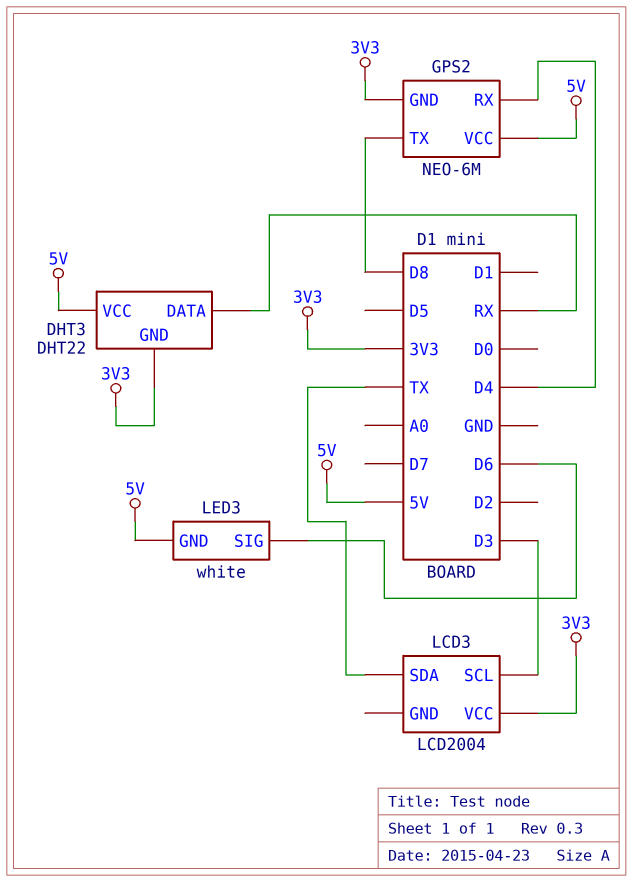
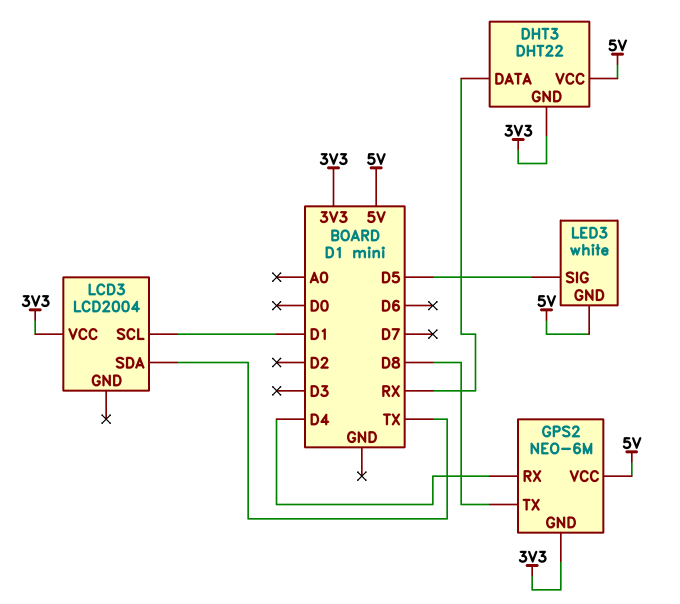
LCD3 pin SCL: D3 -> D1
LED3 pin SIG: D6 -> D5

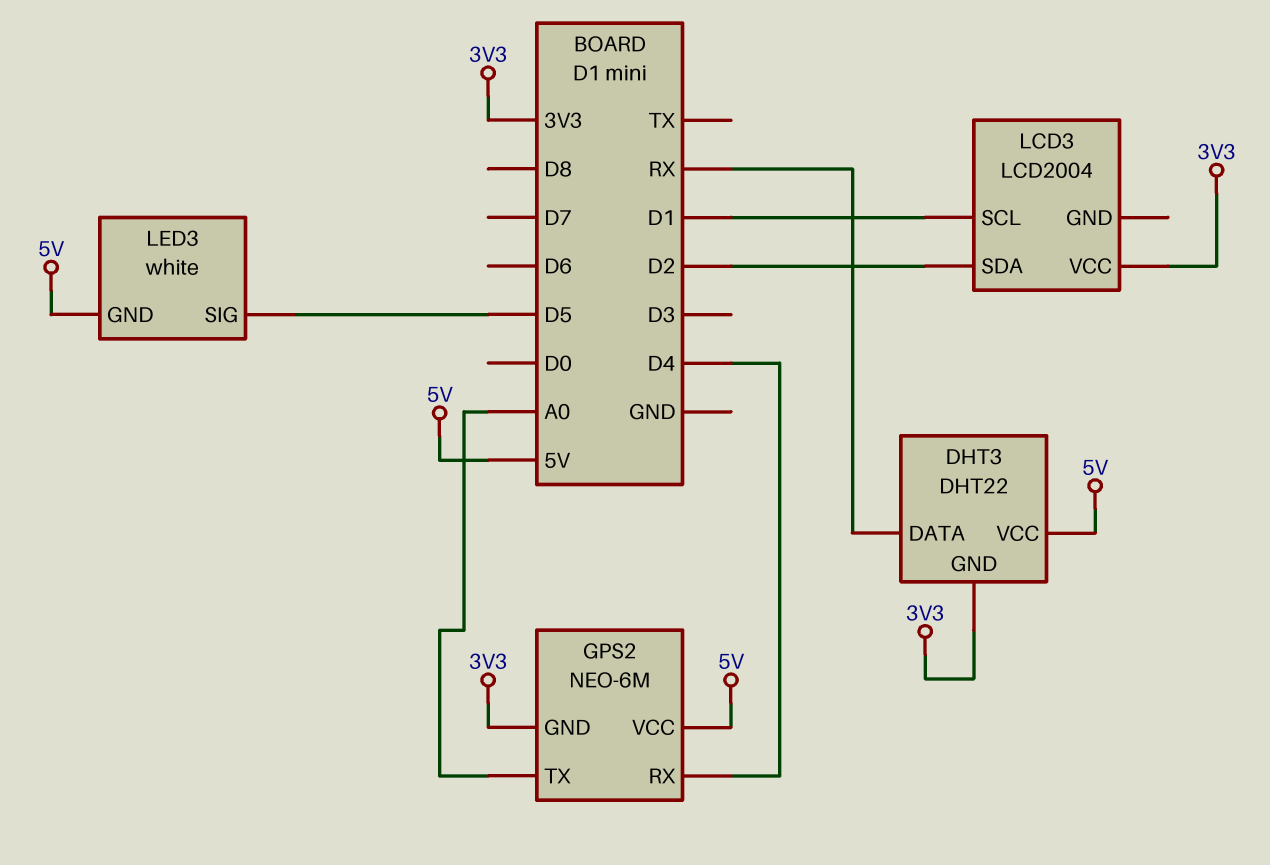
GPS2 pin TX: D8 -> A0
LCD3 pin SDA: TX -> D2

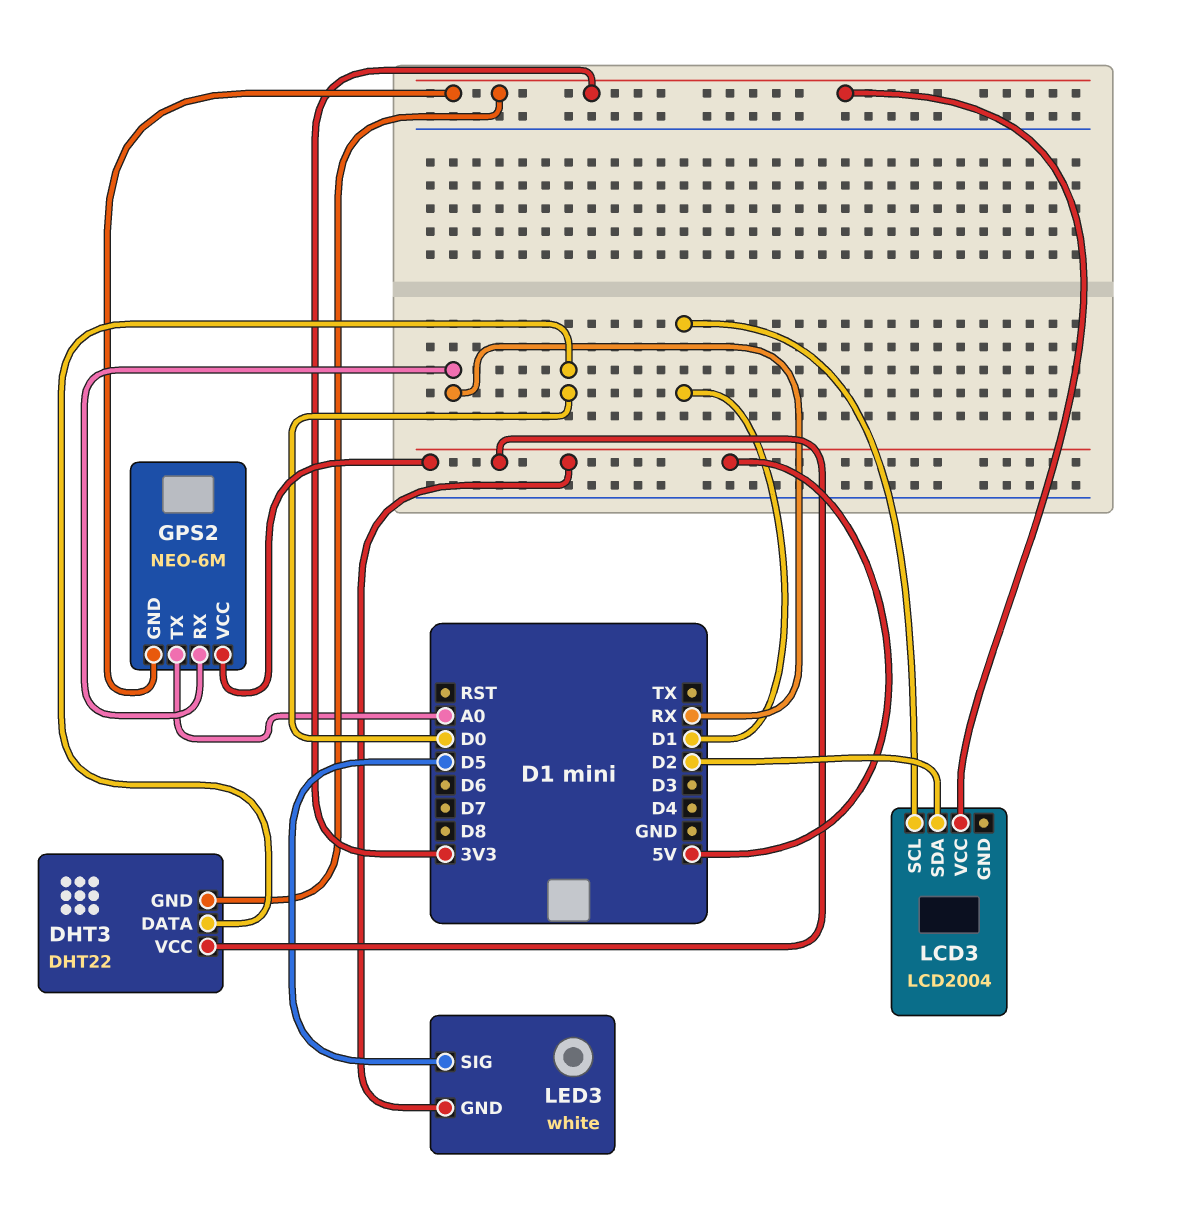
DHT3 pin DATA: RX -> D0
GPS2 pin RX: D4 -> RX

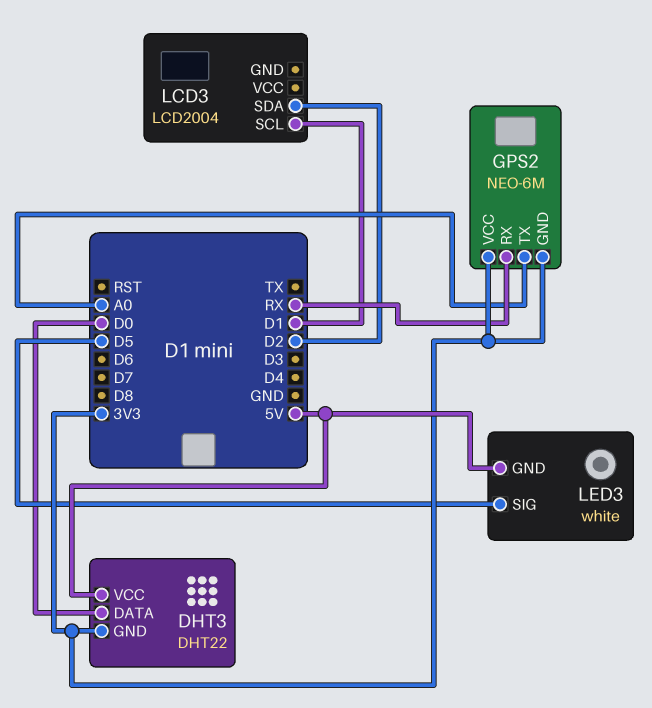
GPS2 pin VCC: 5V -> 3V3
LCD3 pin VCC: 3V3 -> none

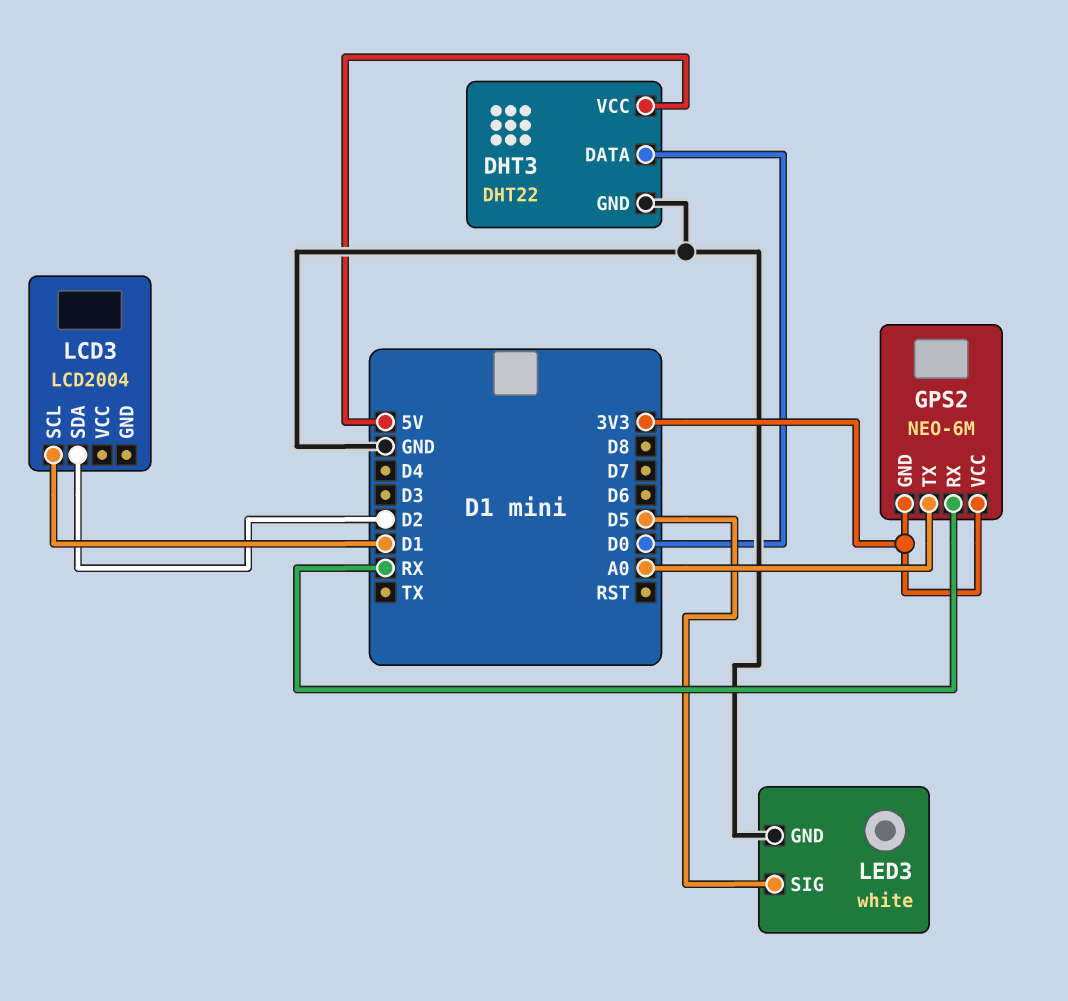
DHT3 pin GND: 3V3 -> GND
LED3 pin GND: 5V -> GND

